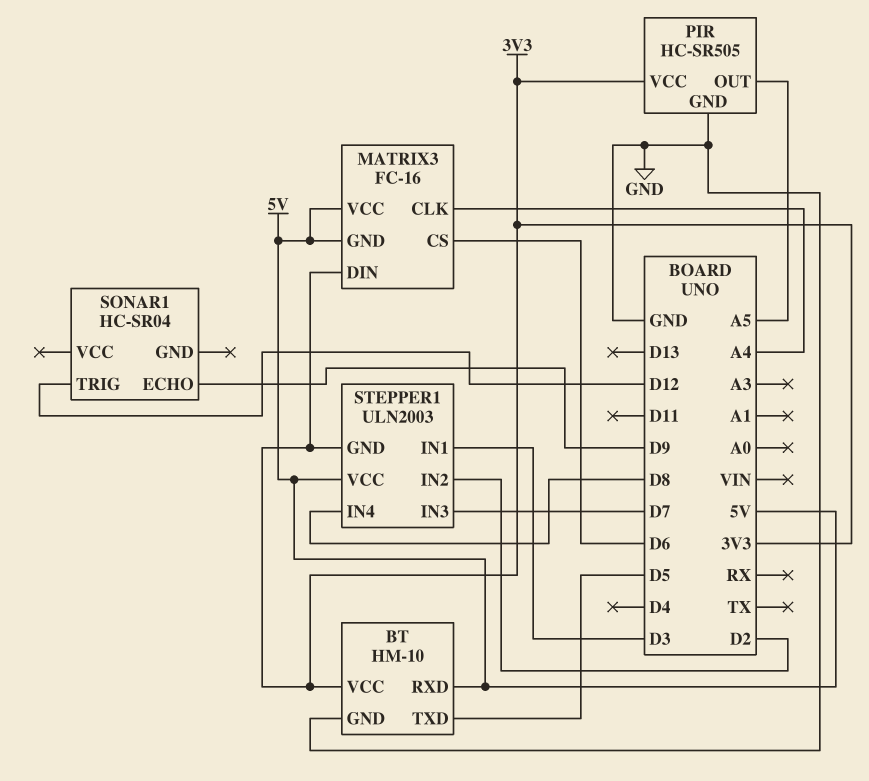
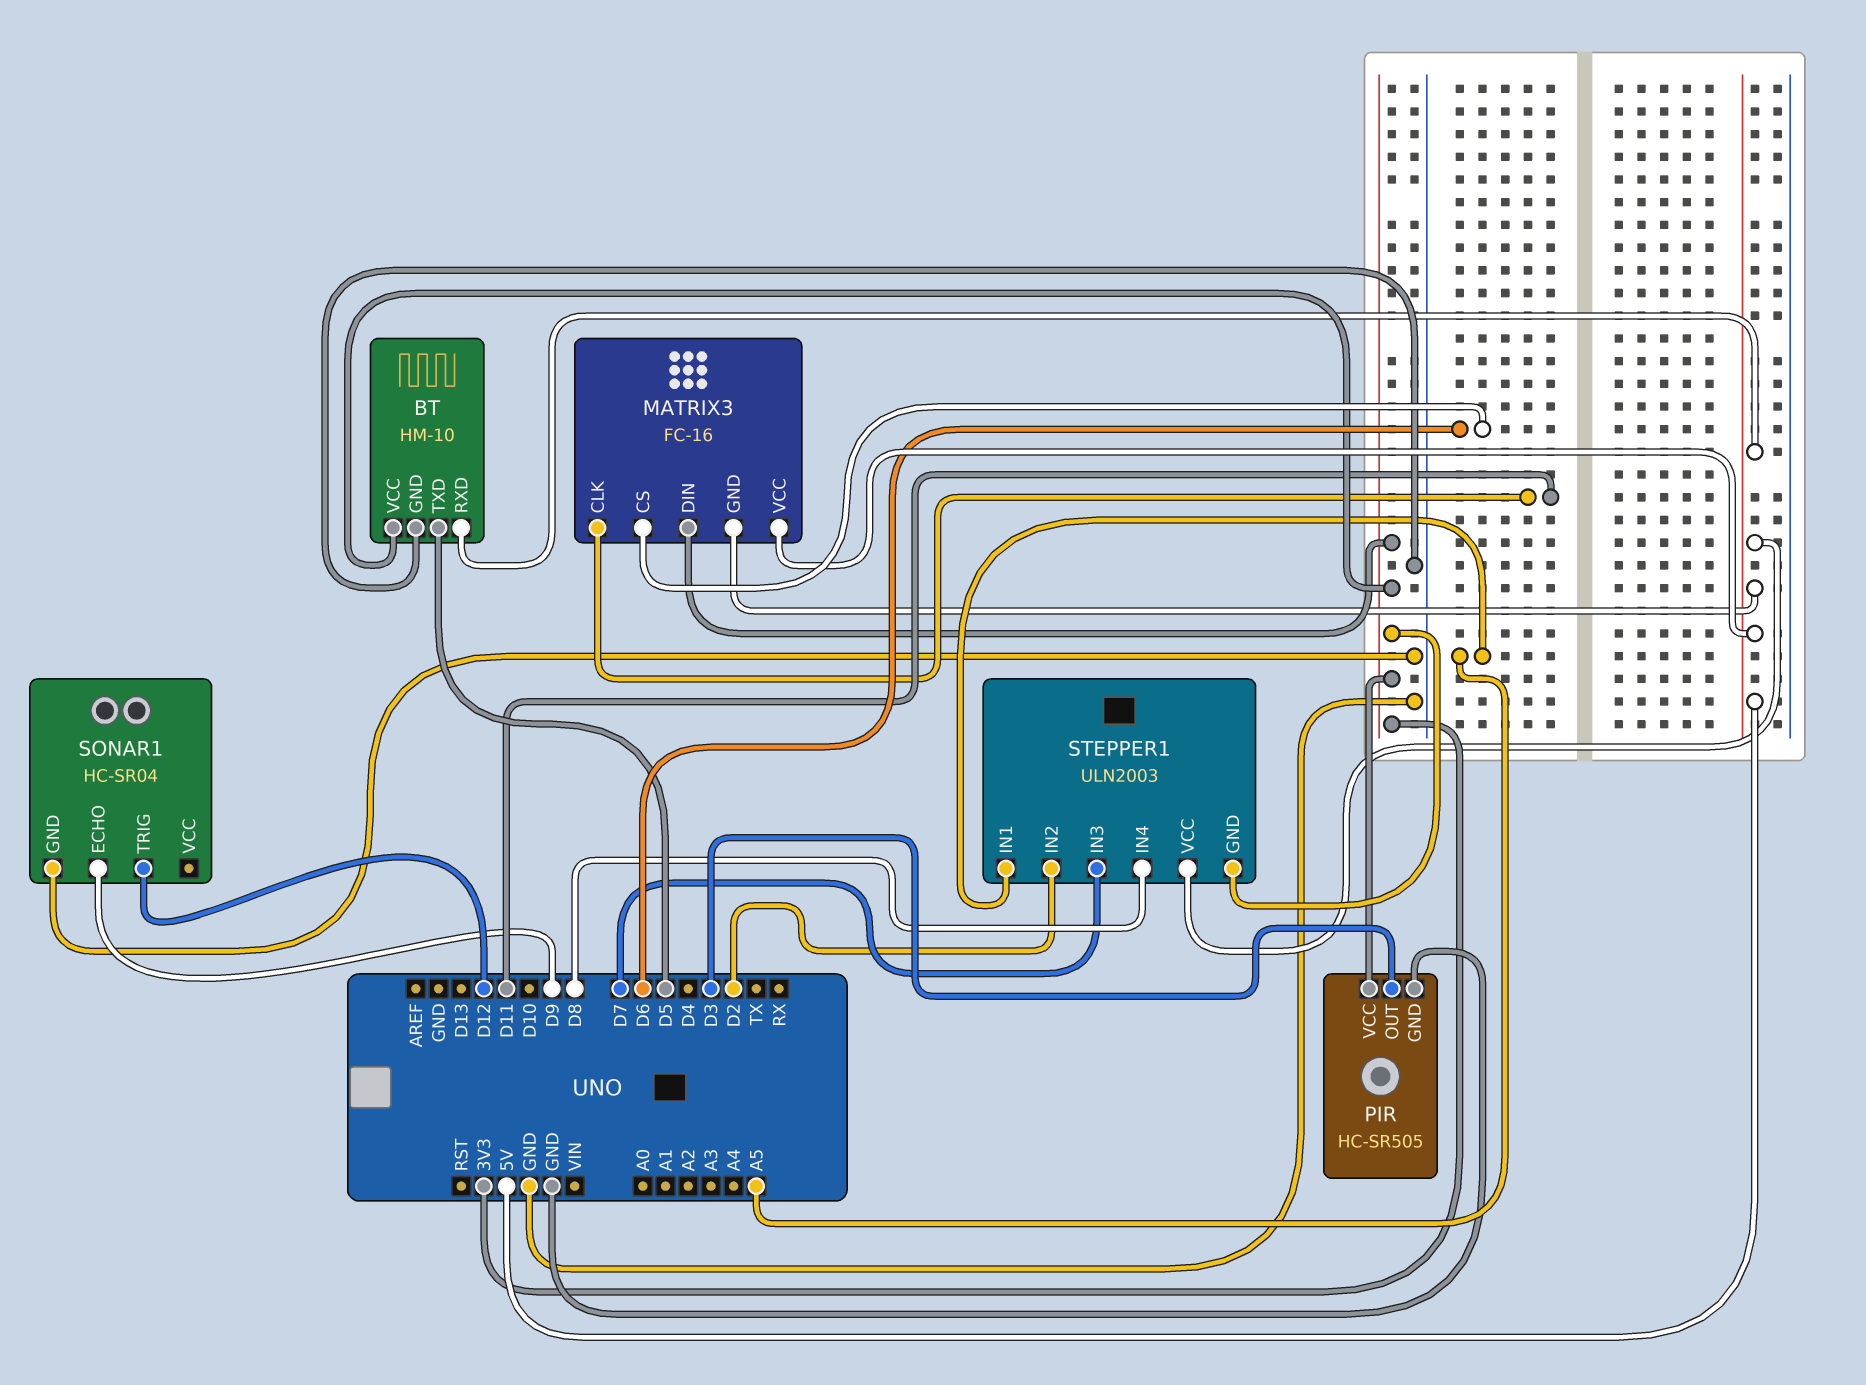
MATRIX3 pin CLK: A4 -> D11
PIR pin OUT: A5 -> D3
SONAR1 pin GND: none -> GND
STEPPER1 pin IN1: D3 -> A5

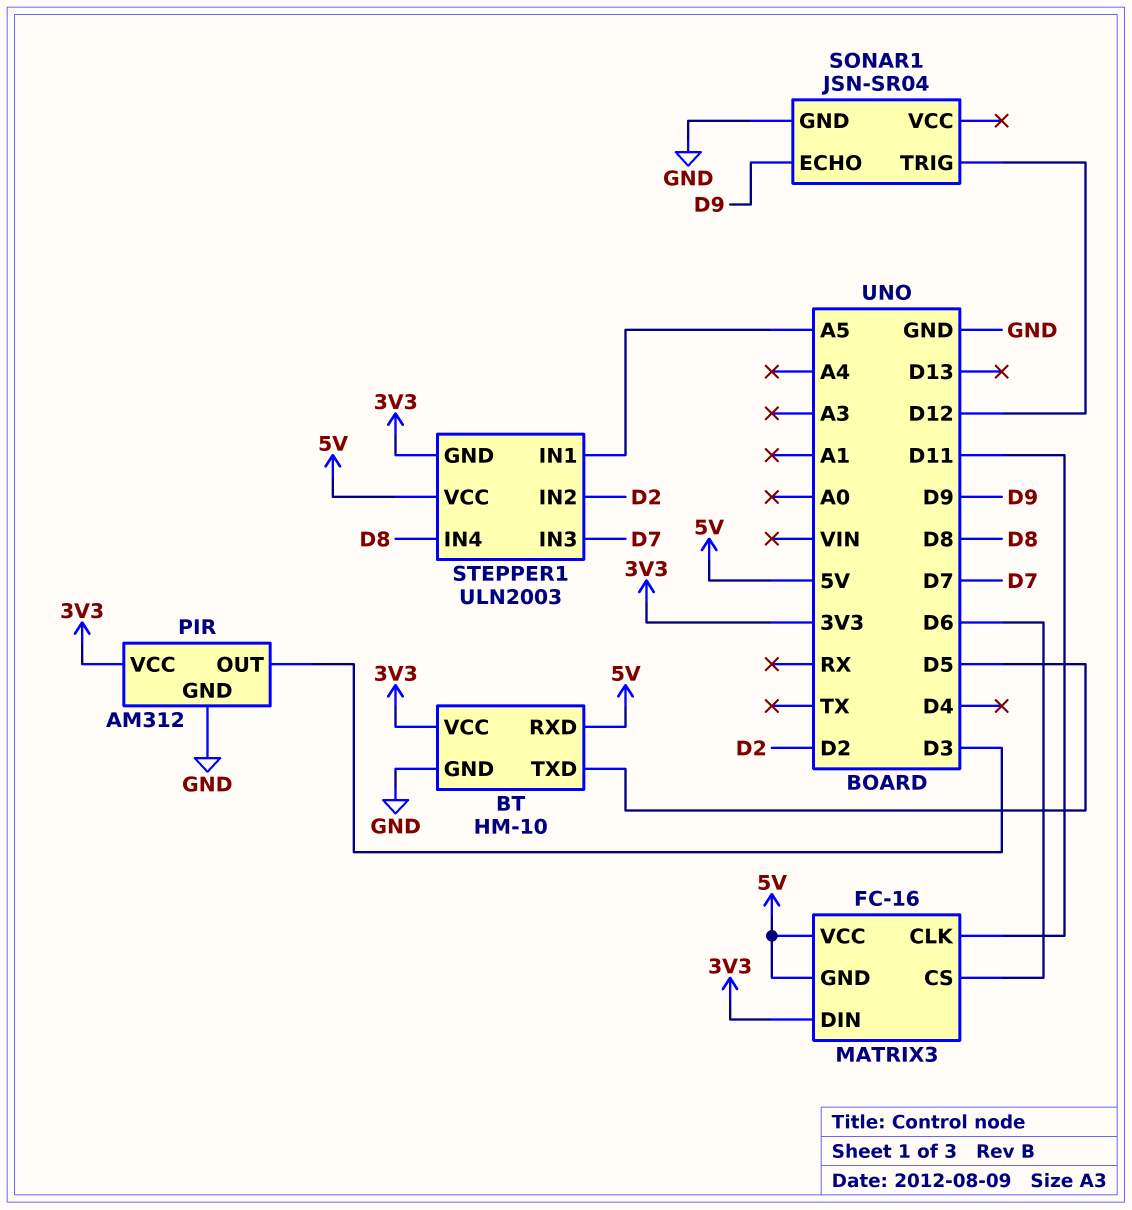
PIR: HC-SR505 -> AM312
SONAR1: HC-SR04 -> JSN-SR04

